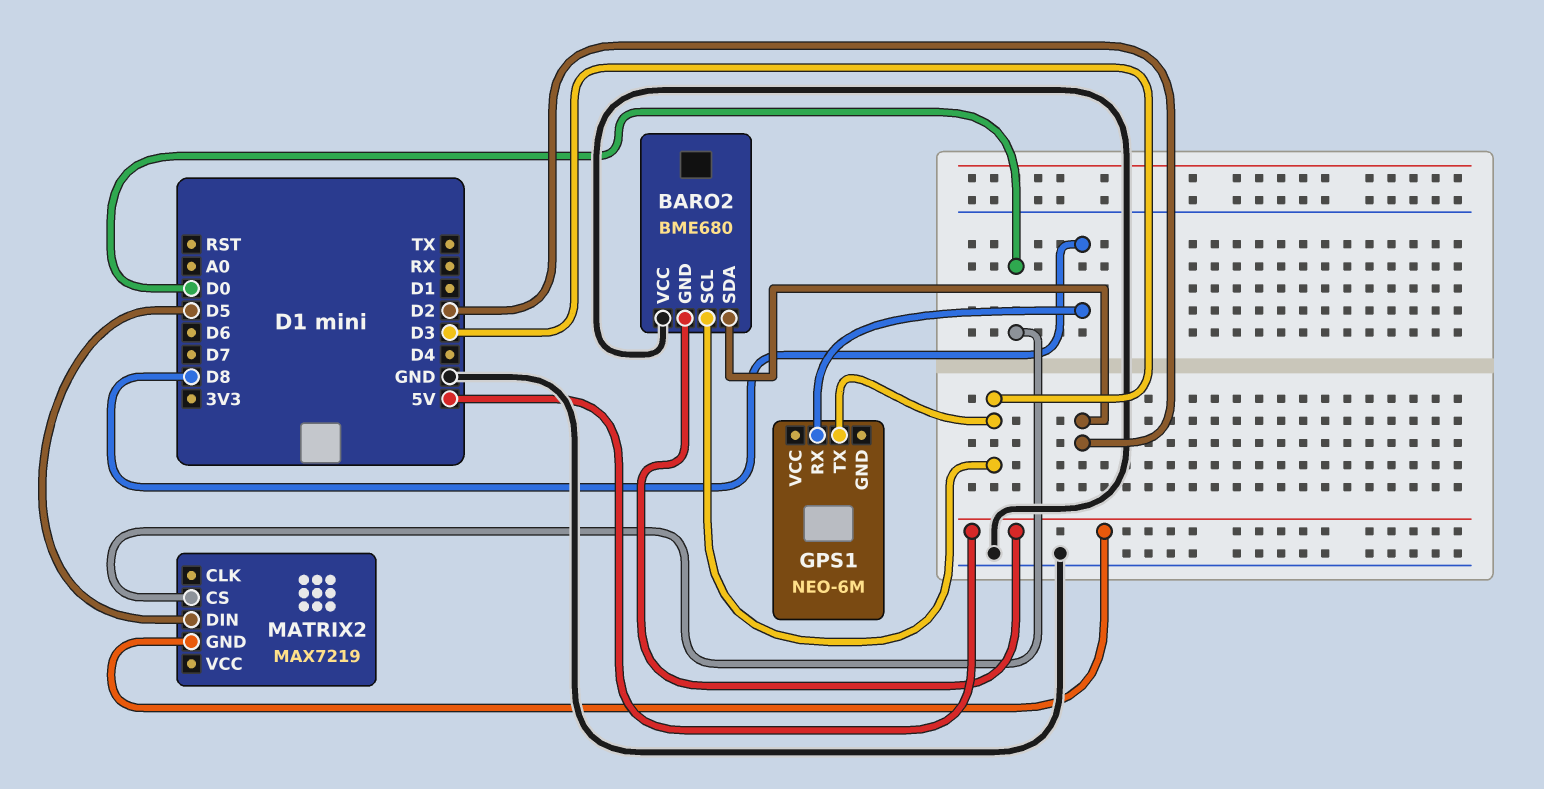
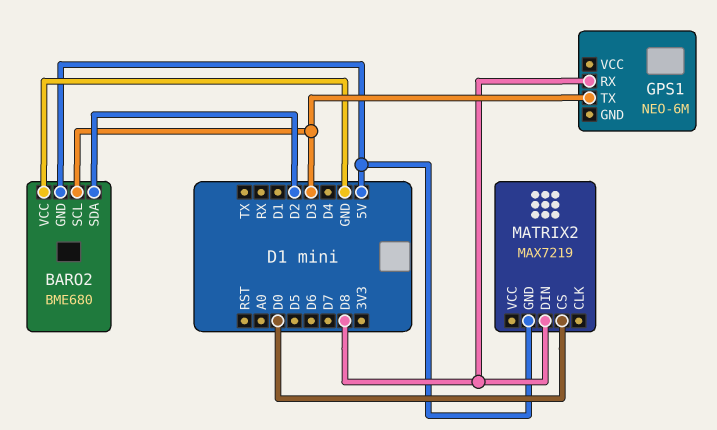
MATRIX2 pin DIN: D5 -> D8

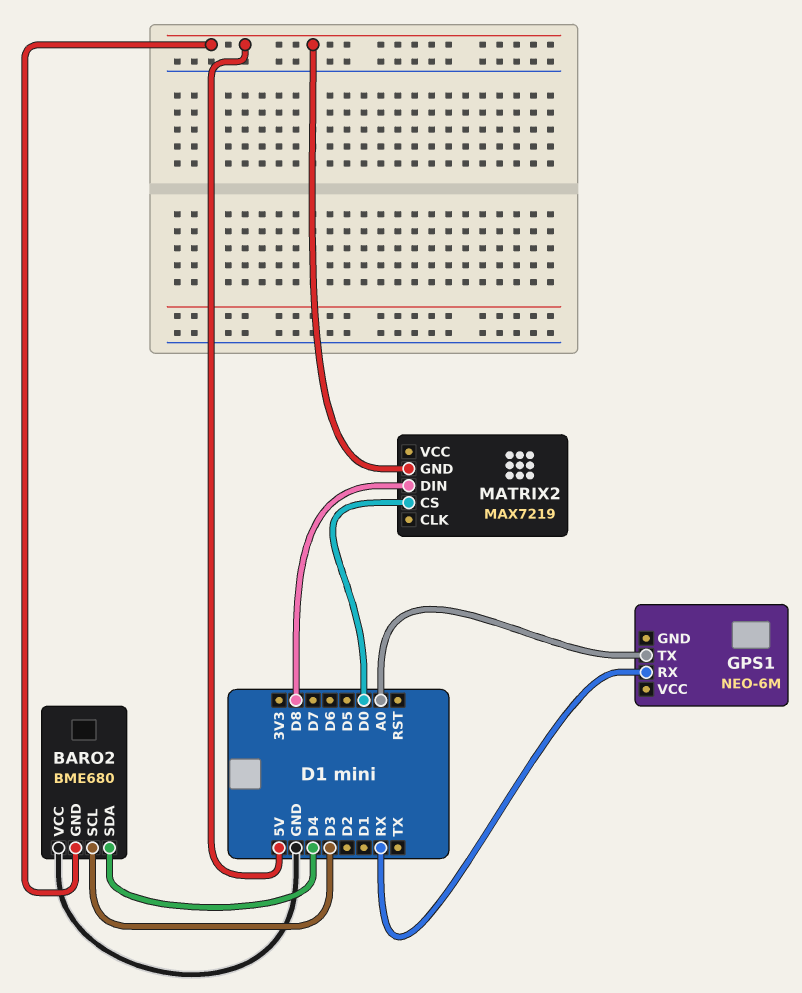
BARO2 pin SDA: D2 -> D4
GPS1 pin RX: D8 -> RX
GPS1 pin TX: D3 -> A0

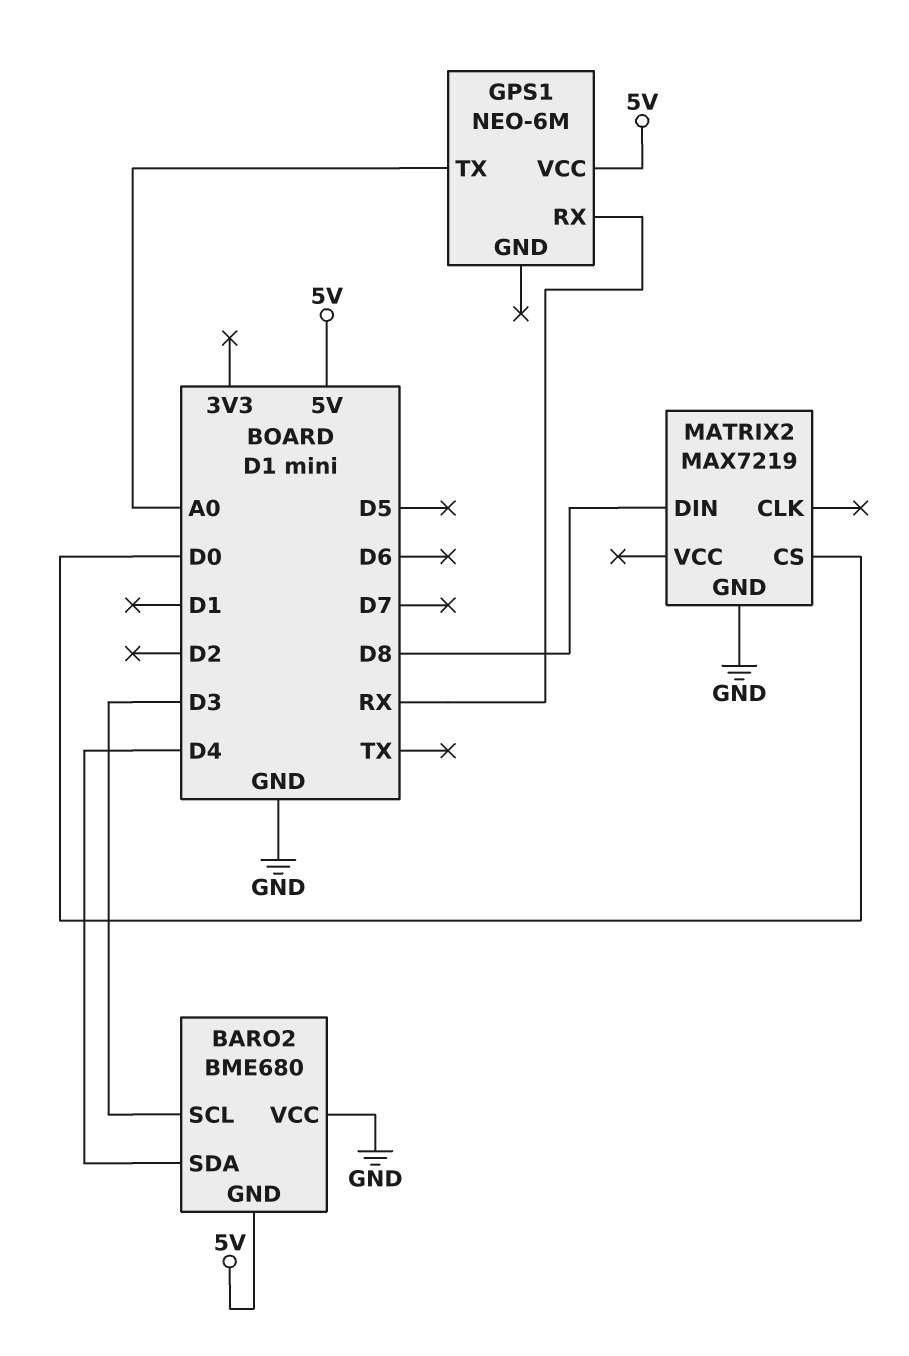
GPS1 pin VCC: none -> 5V
MATRIX2 pin GND: 5V -> GND

